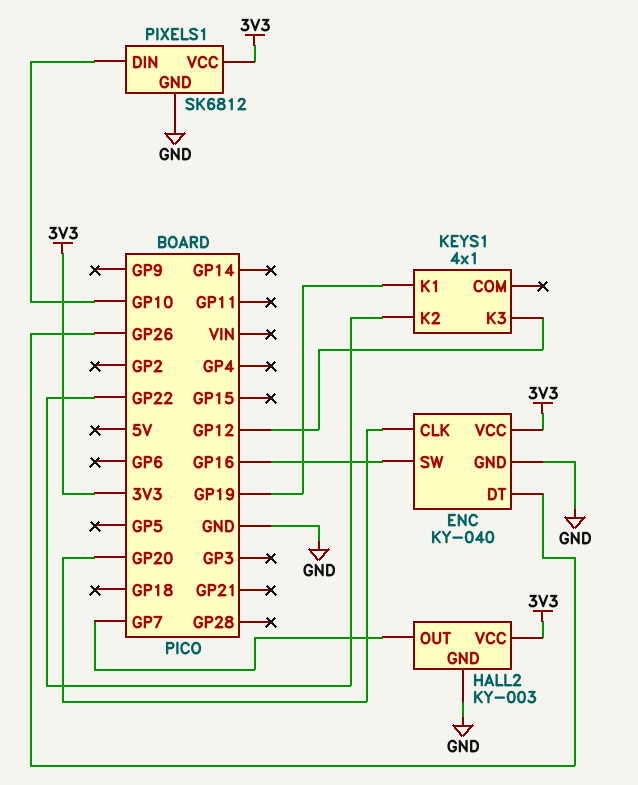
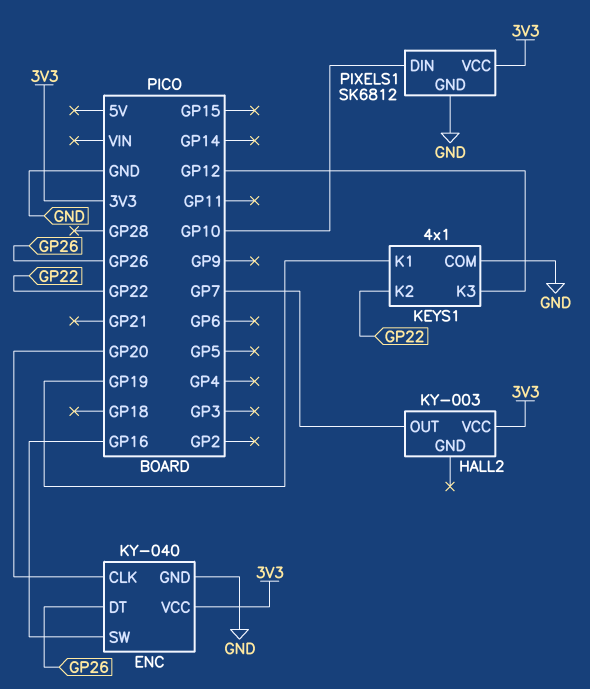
HALL2 pin GND: GND -> none
KEYS1 pin COM: none -> GND

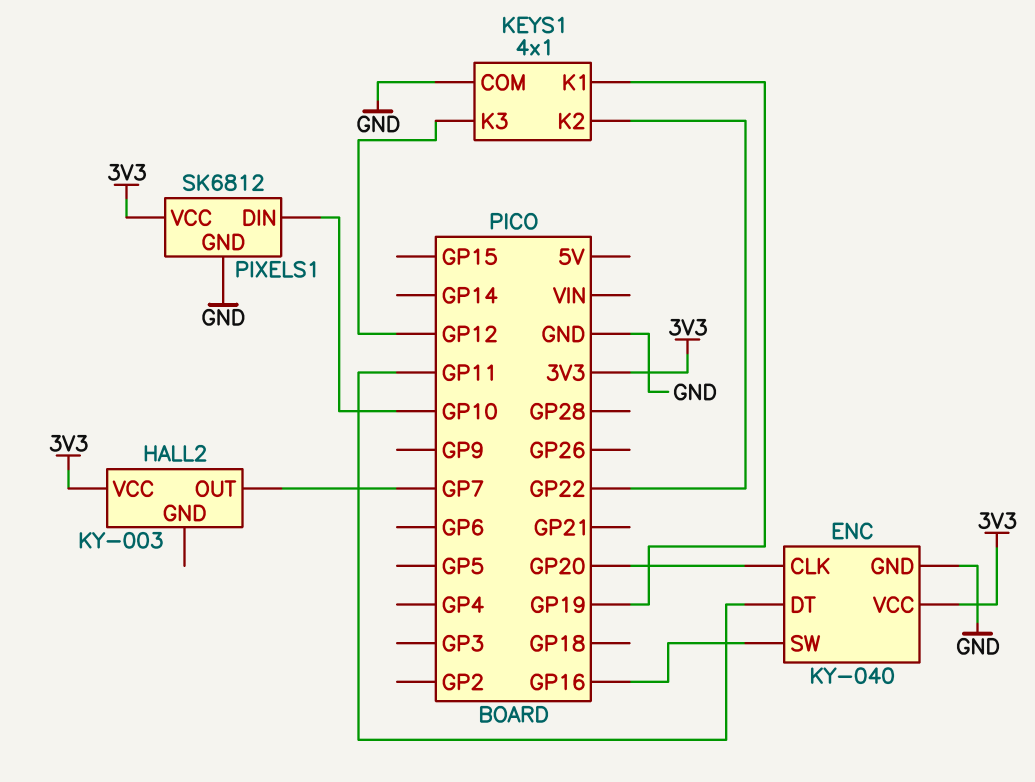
ENC pin DT: GP26 -> GP11

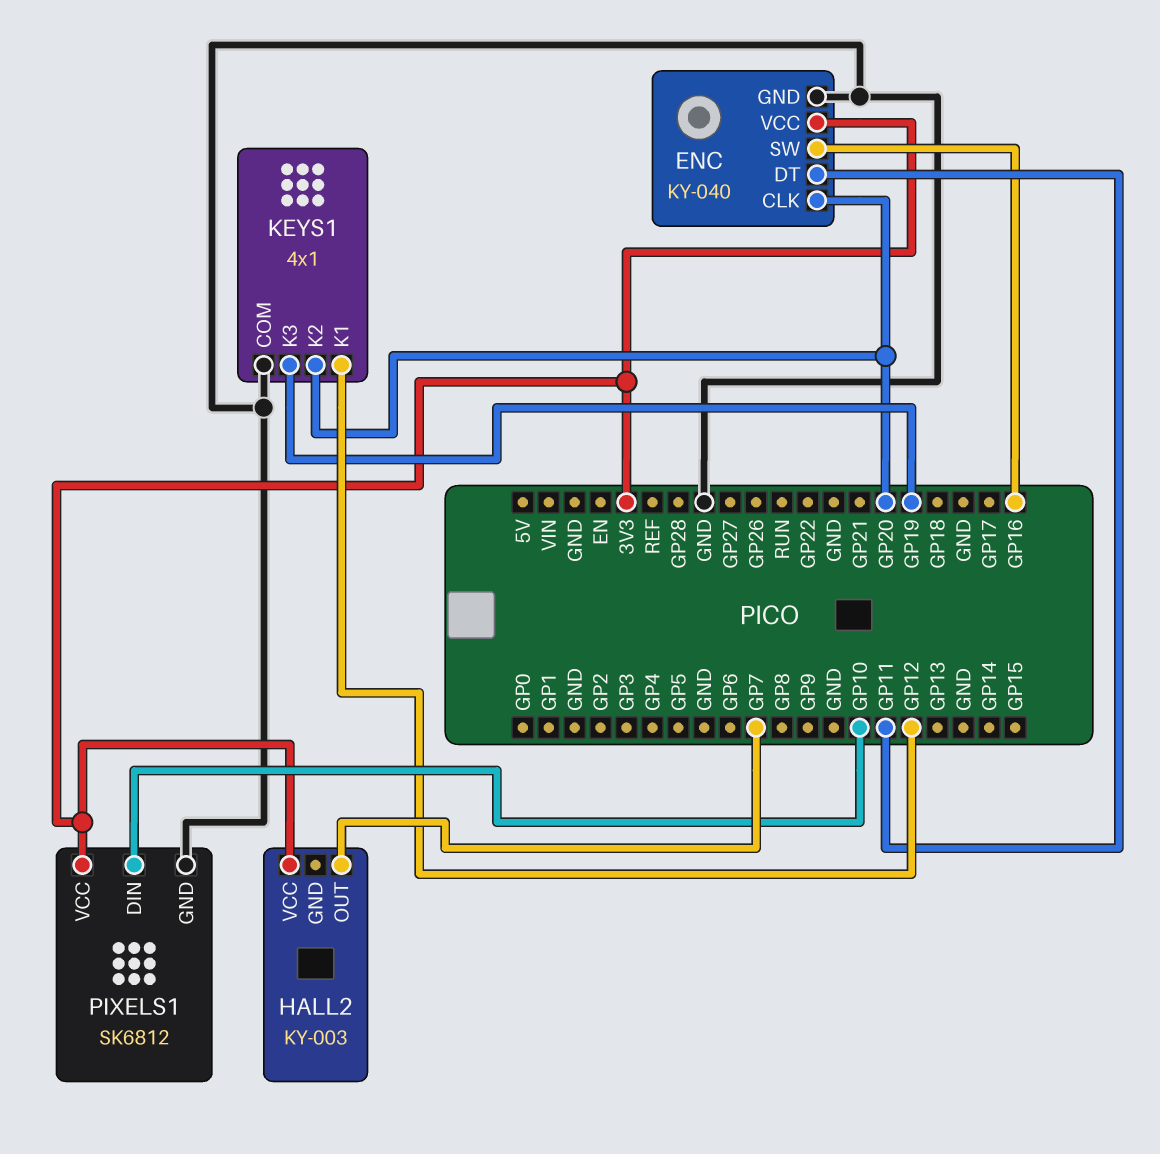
KEYS1 pin K1: GP19 -> GP12
KEYS1 pin K2: GP22 -> GP20
KEYS1 pin K3: GP12 -> GP19

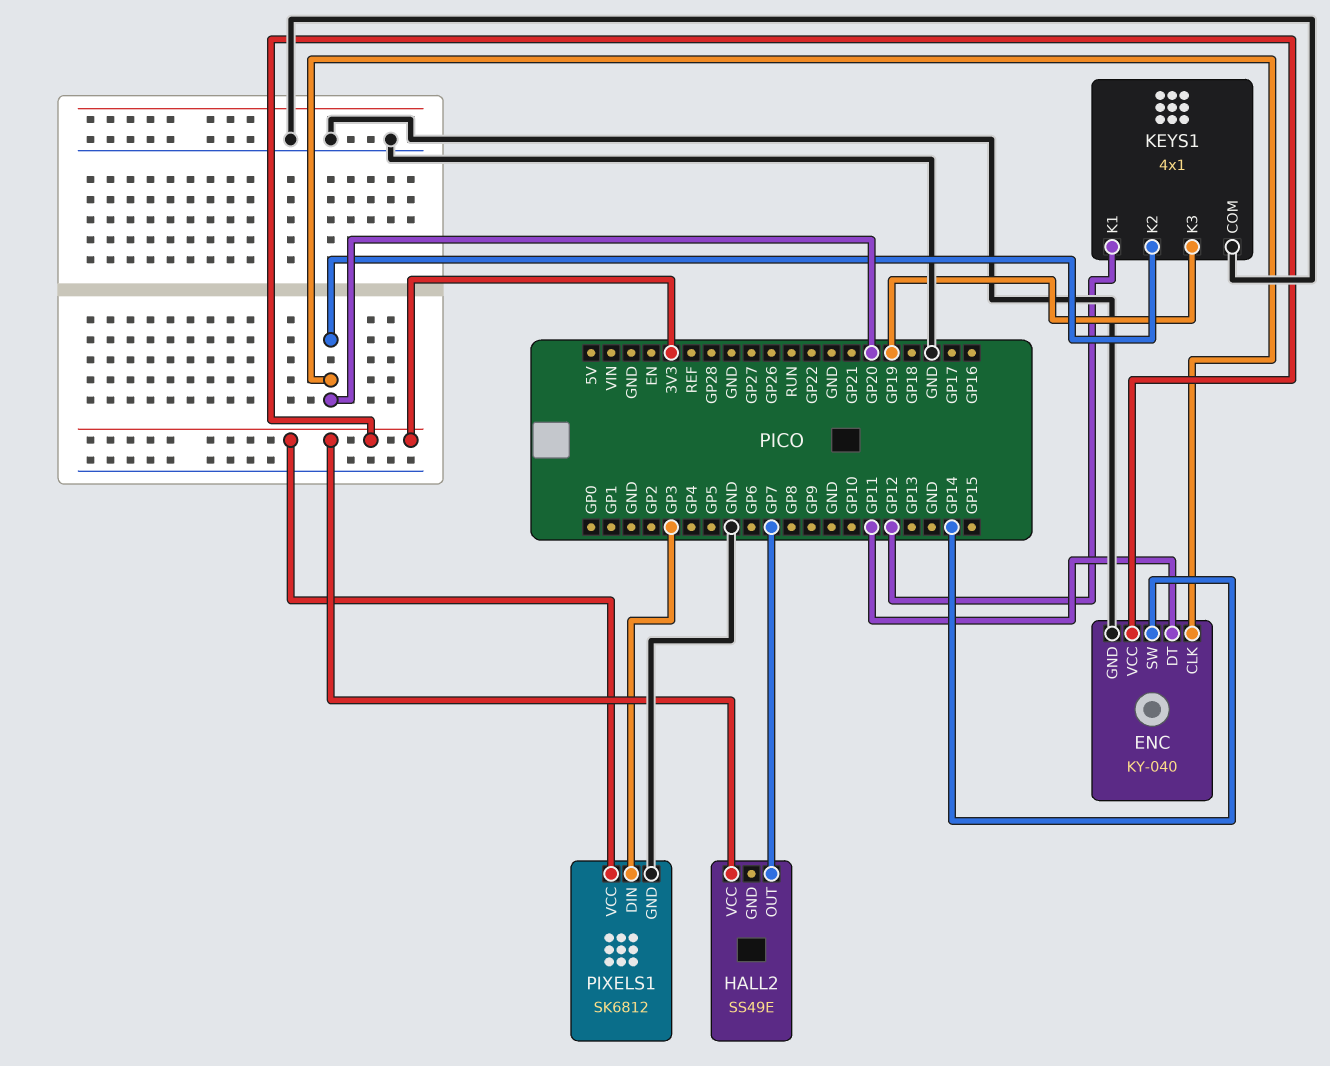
ENC pin SW: GP16 -> GP14
HALL2: KY-003 -> SS49E
PIXELS1 pin DIN: GP10 -> GP3

